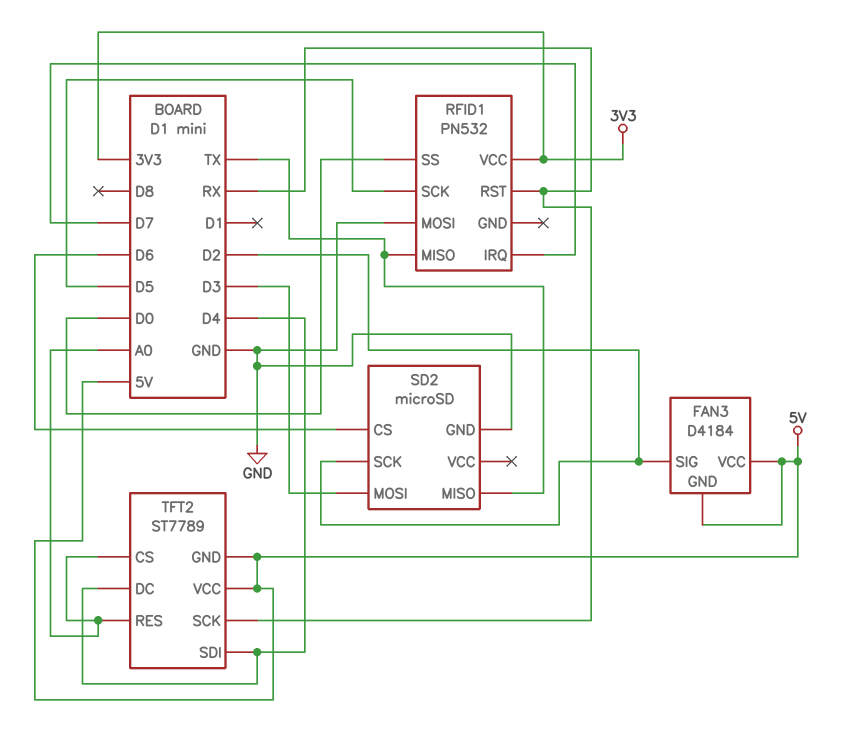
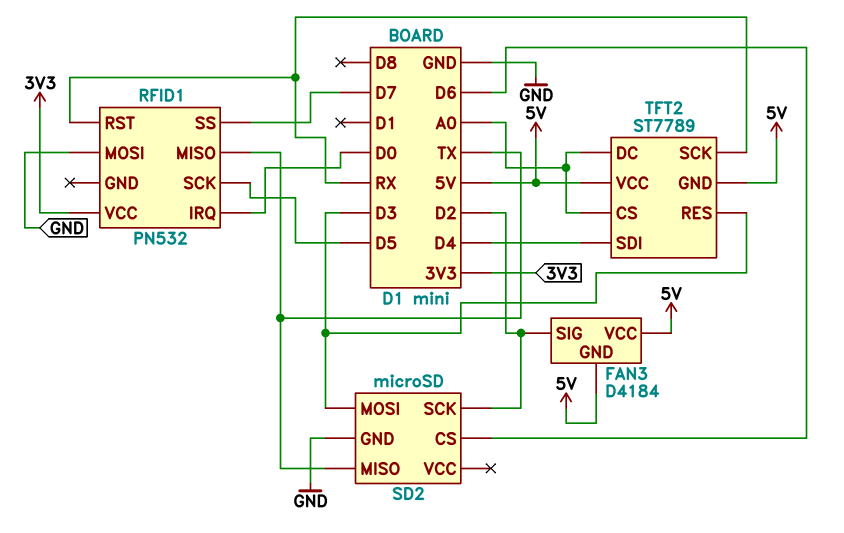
RFID1 pin IRQ: D7 -> D0
RFID1 pin SS: D0 -> D7
TFT2 pin DC: D4 -> A0
TFT2 pin RES: A0 -> D3

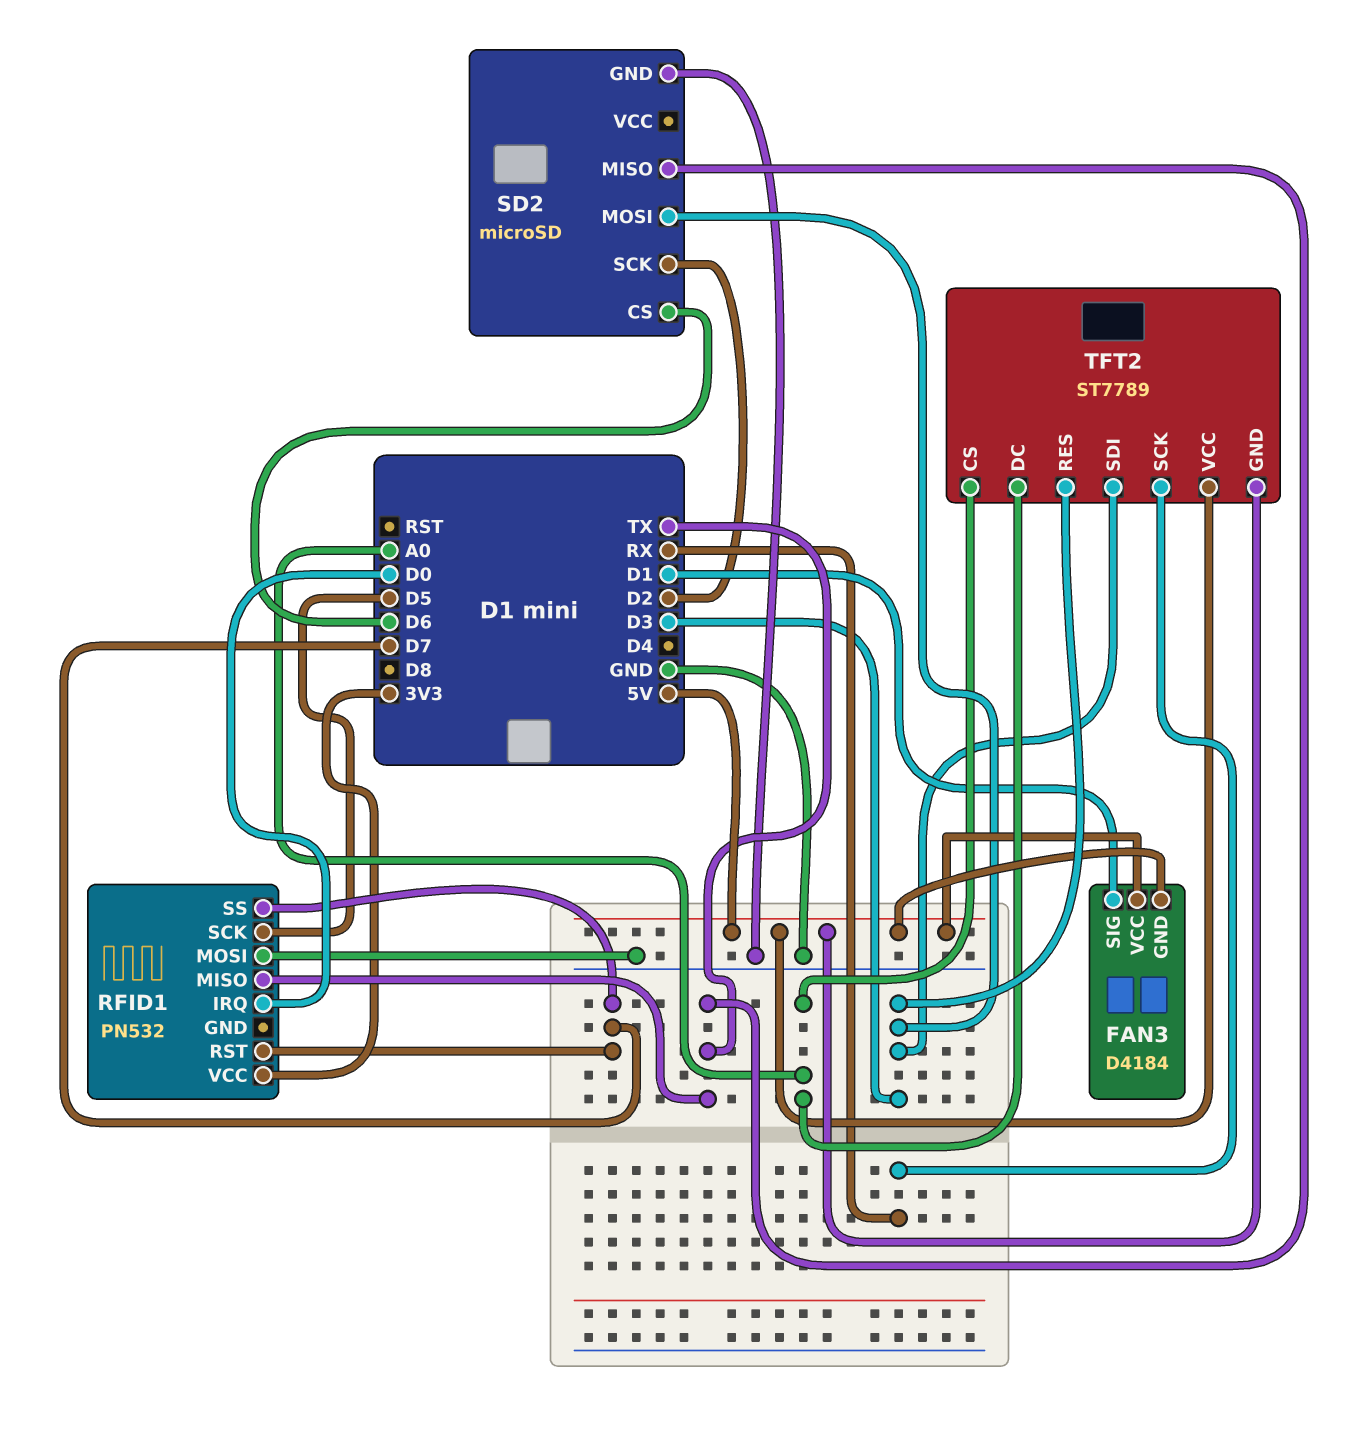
FAN3 pin SIG: D2 -> D1
RFID1 pin RST: RX -> D7
TFT2 pin SDI: D4 -> D3

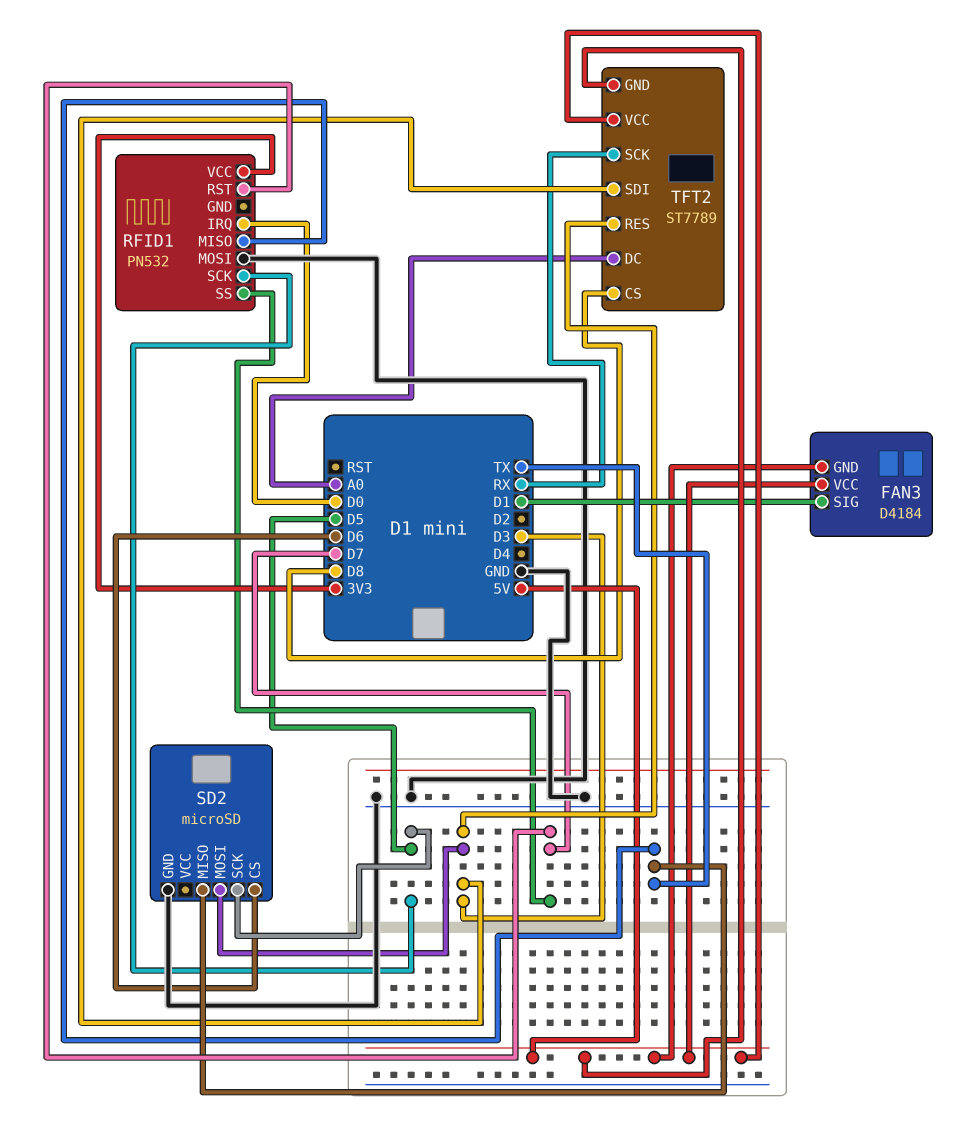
SD2 pin SCK: D2 -> D5
TFT2 pin CS: A0 -> D8

